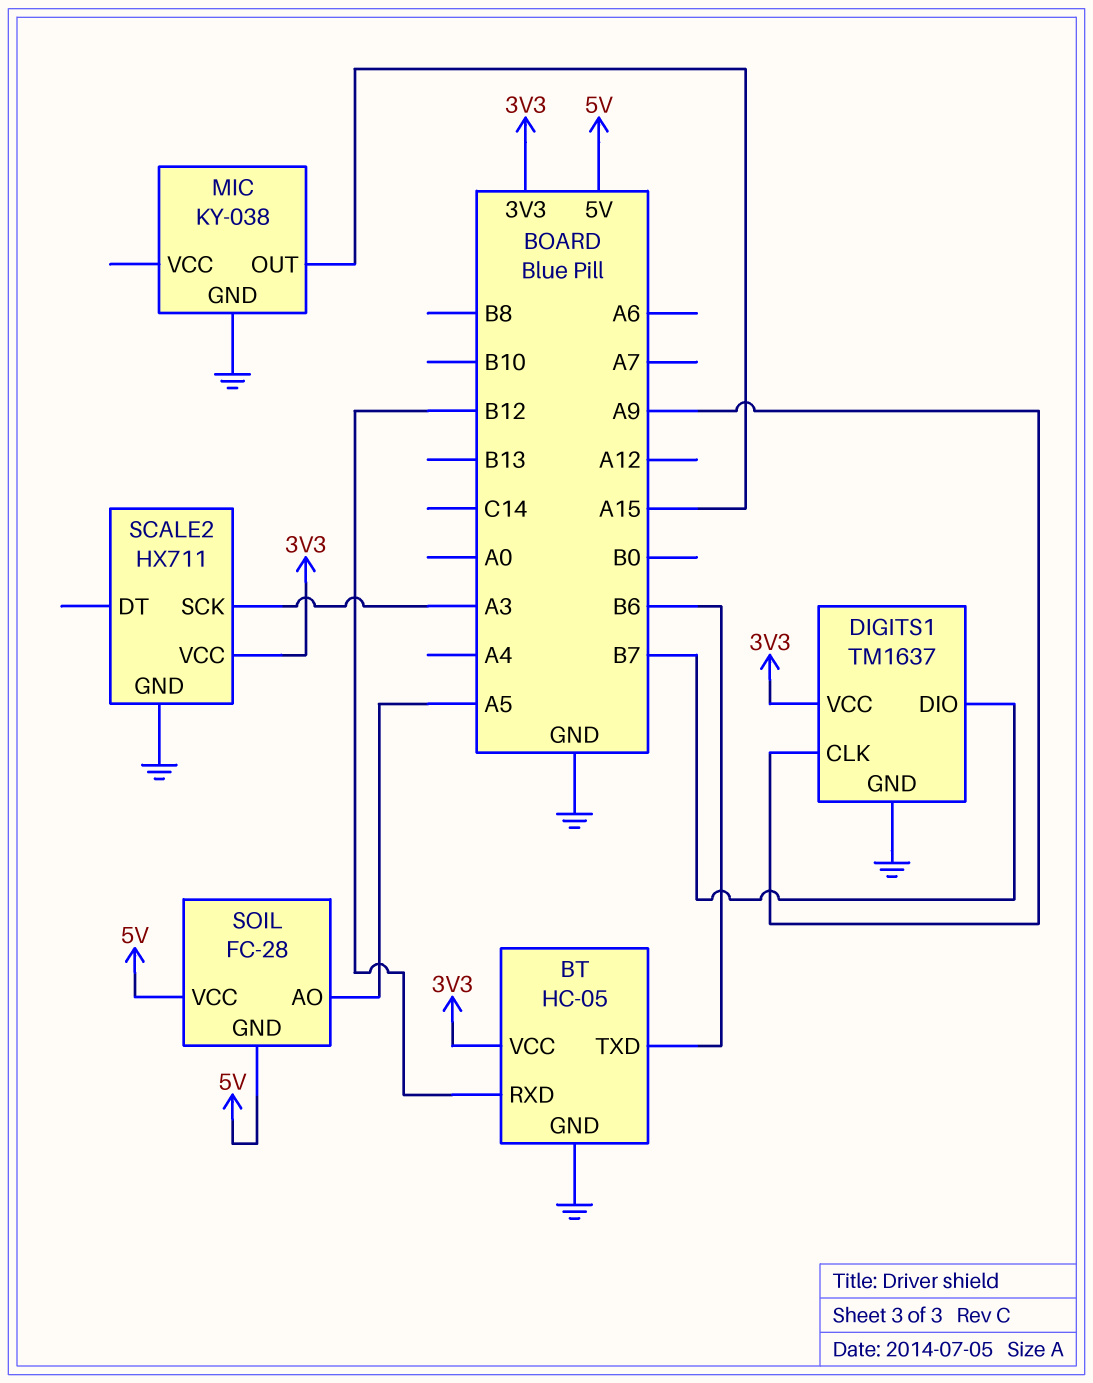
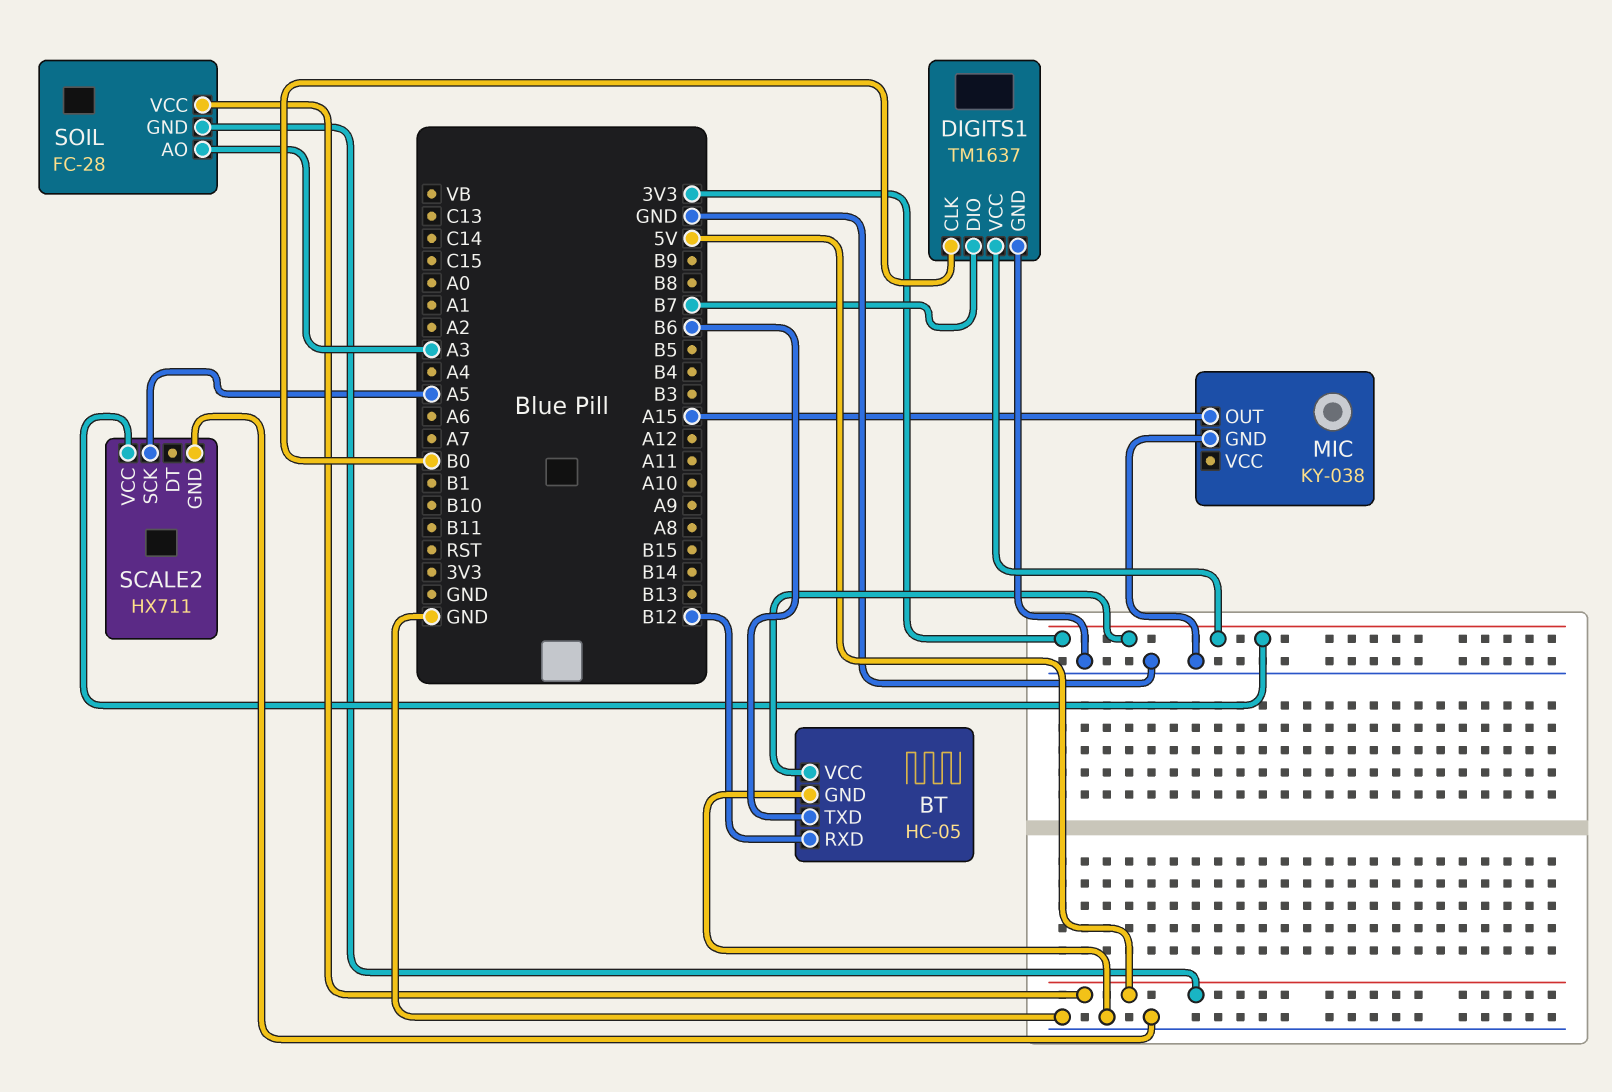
DIGITS1 pin CLK: A9 -> B0
SCALE2 pin SCK: A3 -> A5
SOIL pin AO: A5 -> A3

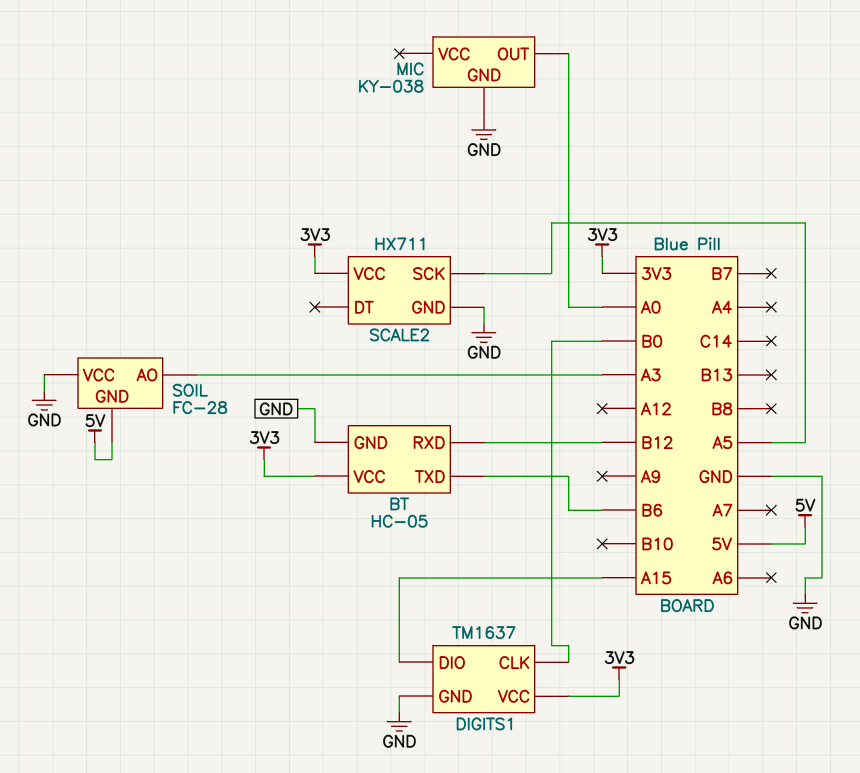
DIGITS1 pin DIO: B7 -> A15
MIC pin OUT: A15 -> A0
SOIL pin VCC: 5V -> GND

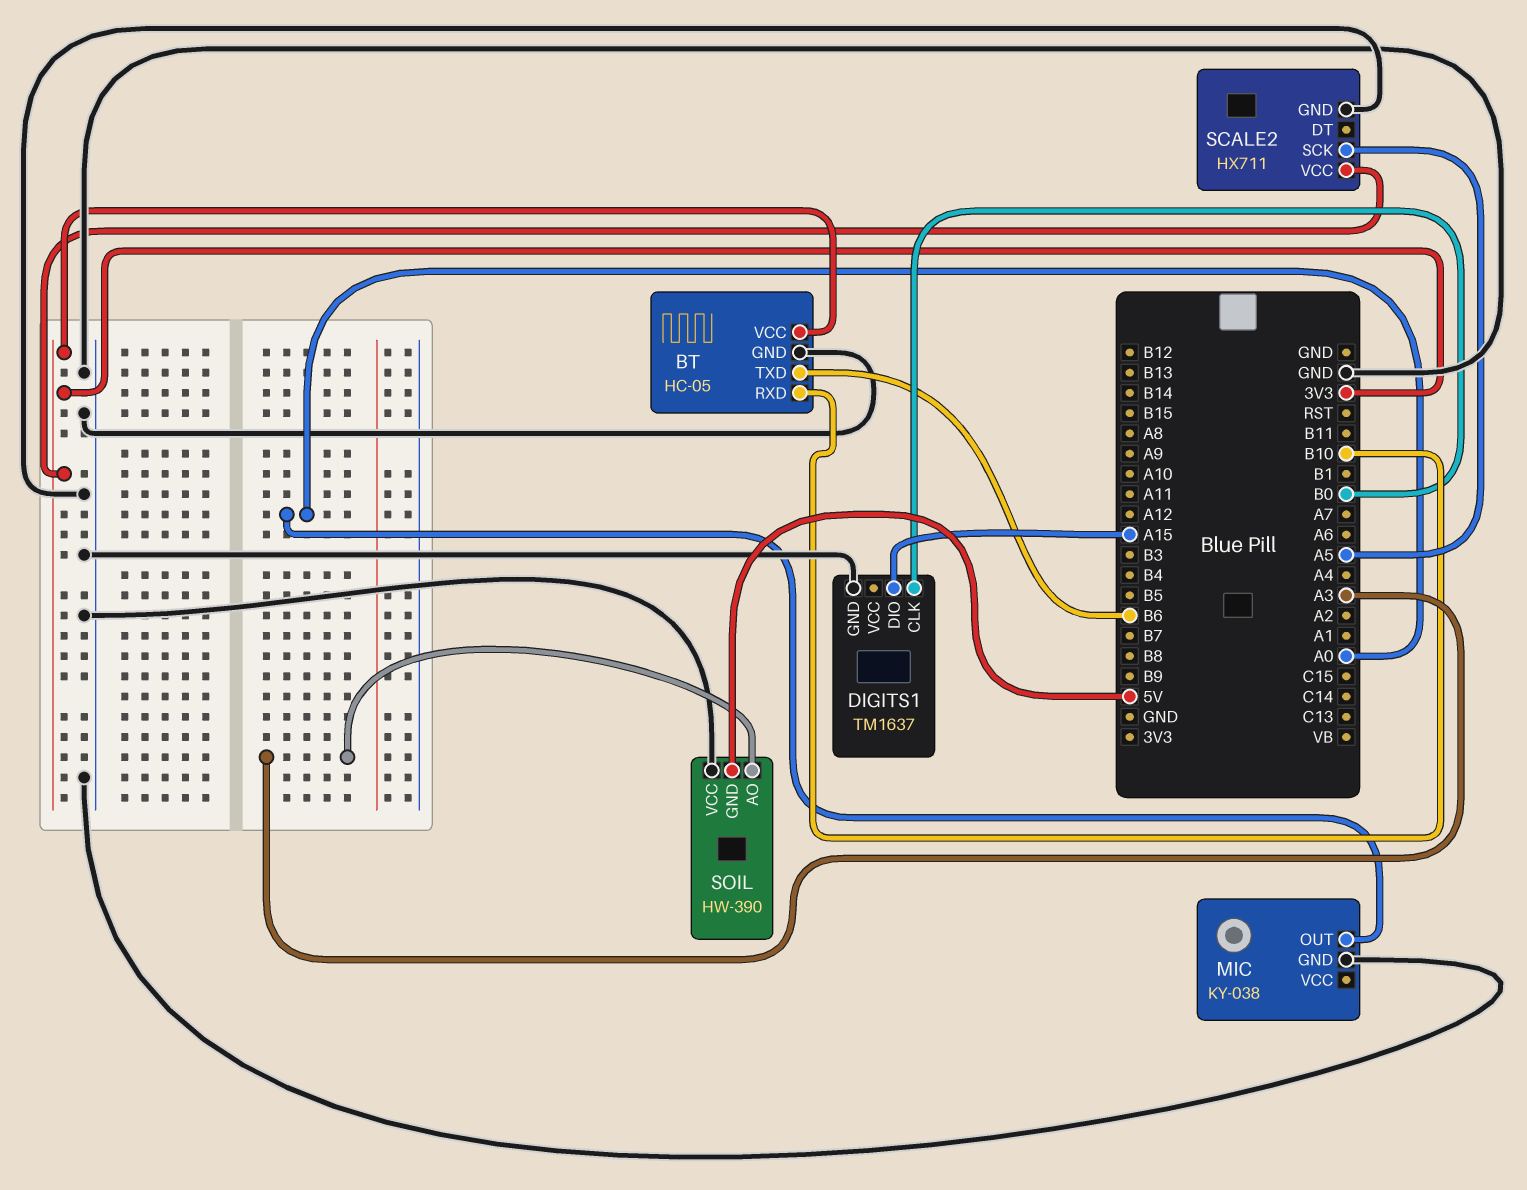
BT pin RXD: B12 -> B10
DIGITS1 pin VCC: 3V3 -> none
SOIL: FC-28 -> HW-390

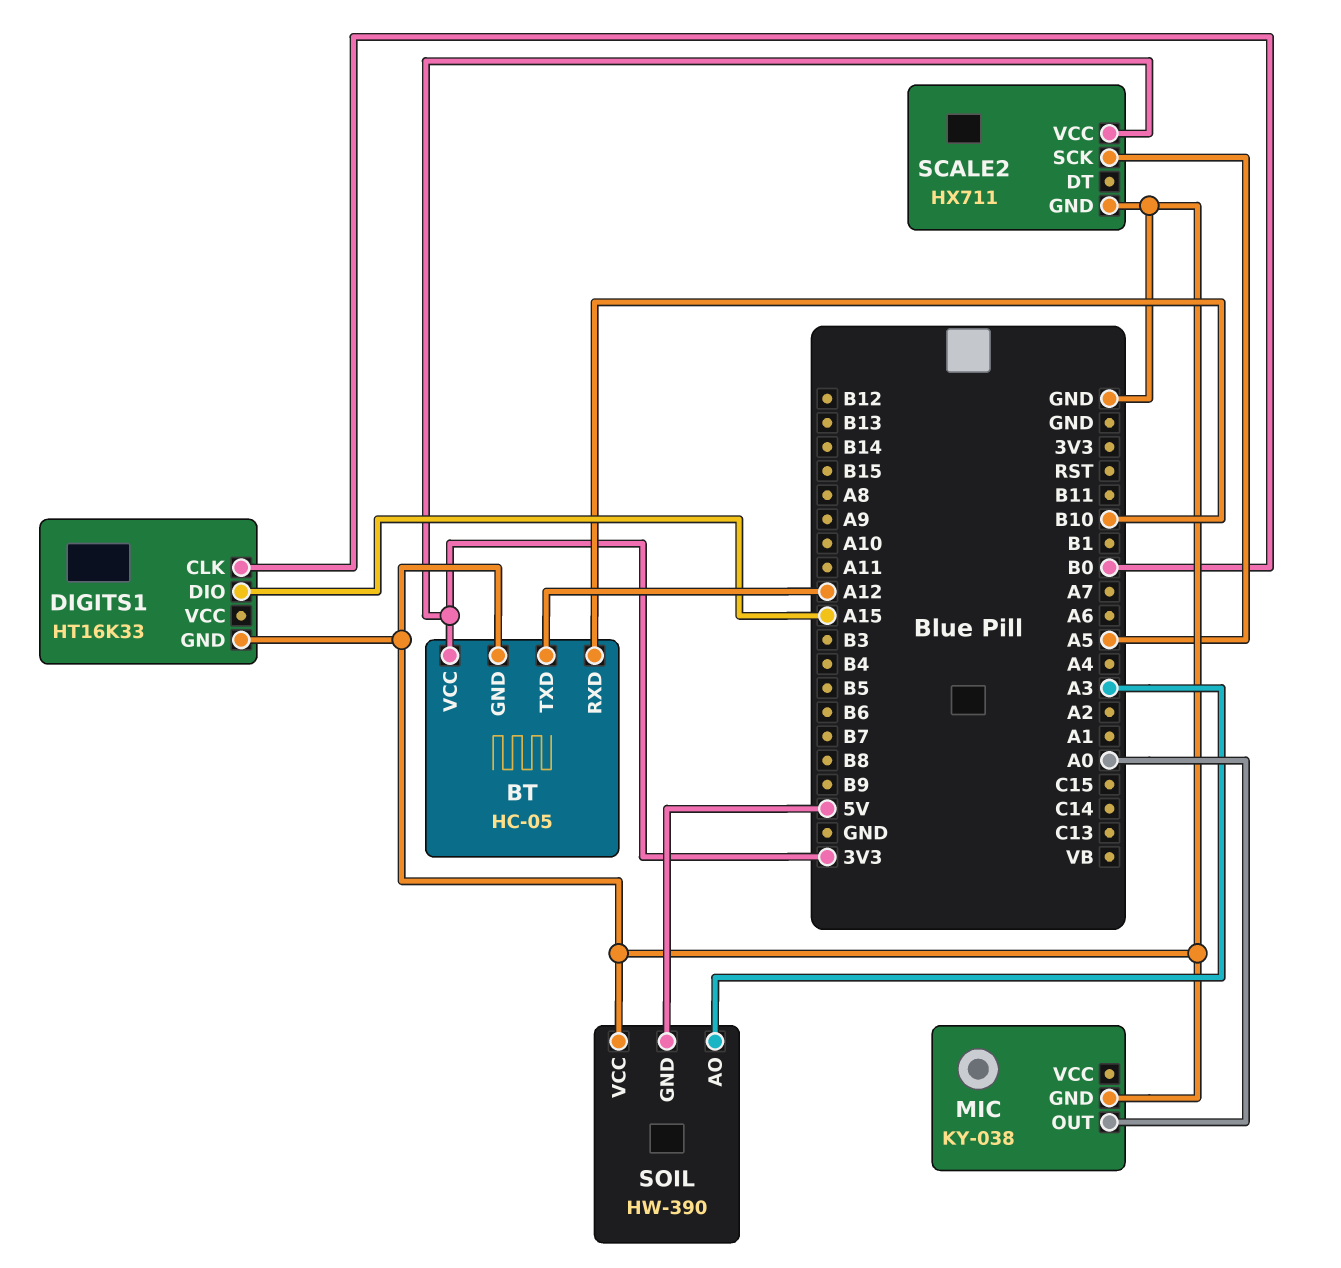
BT pin TXD: B6 -> A12
DIGITS1: TM1637 -> HT16K33

